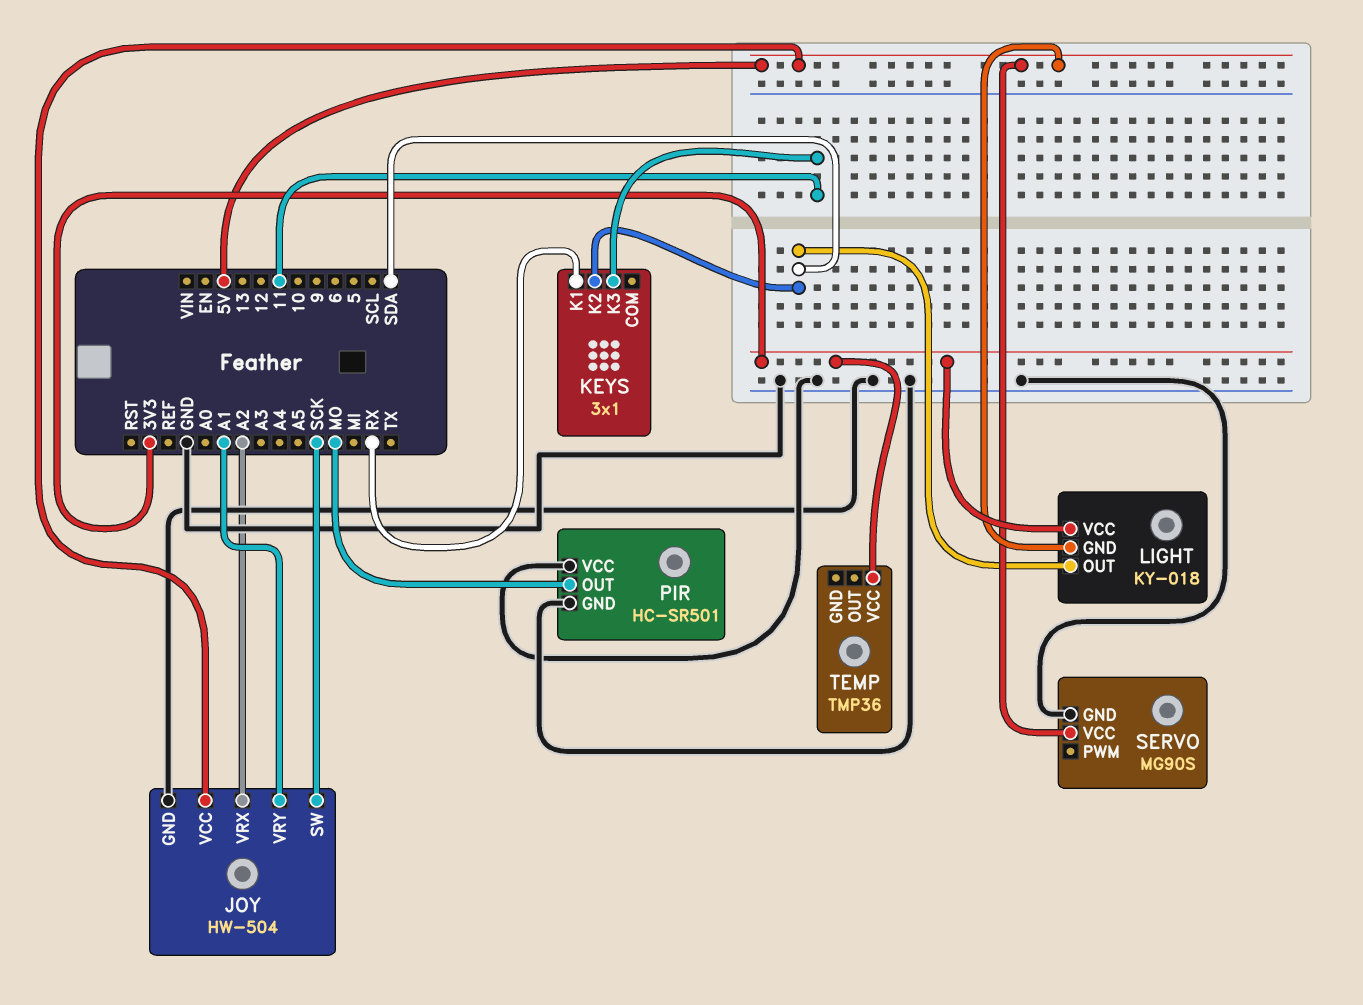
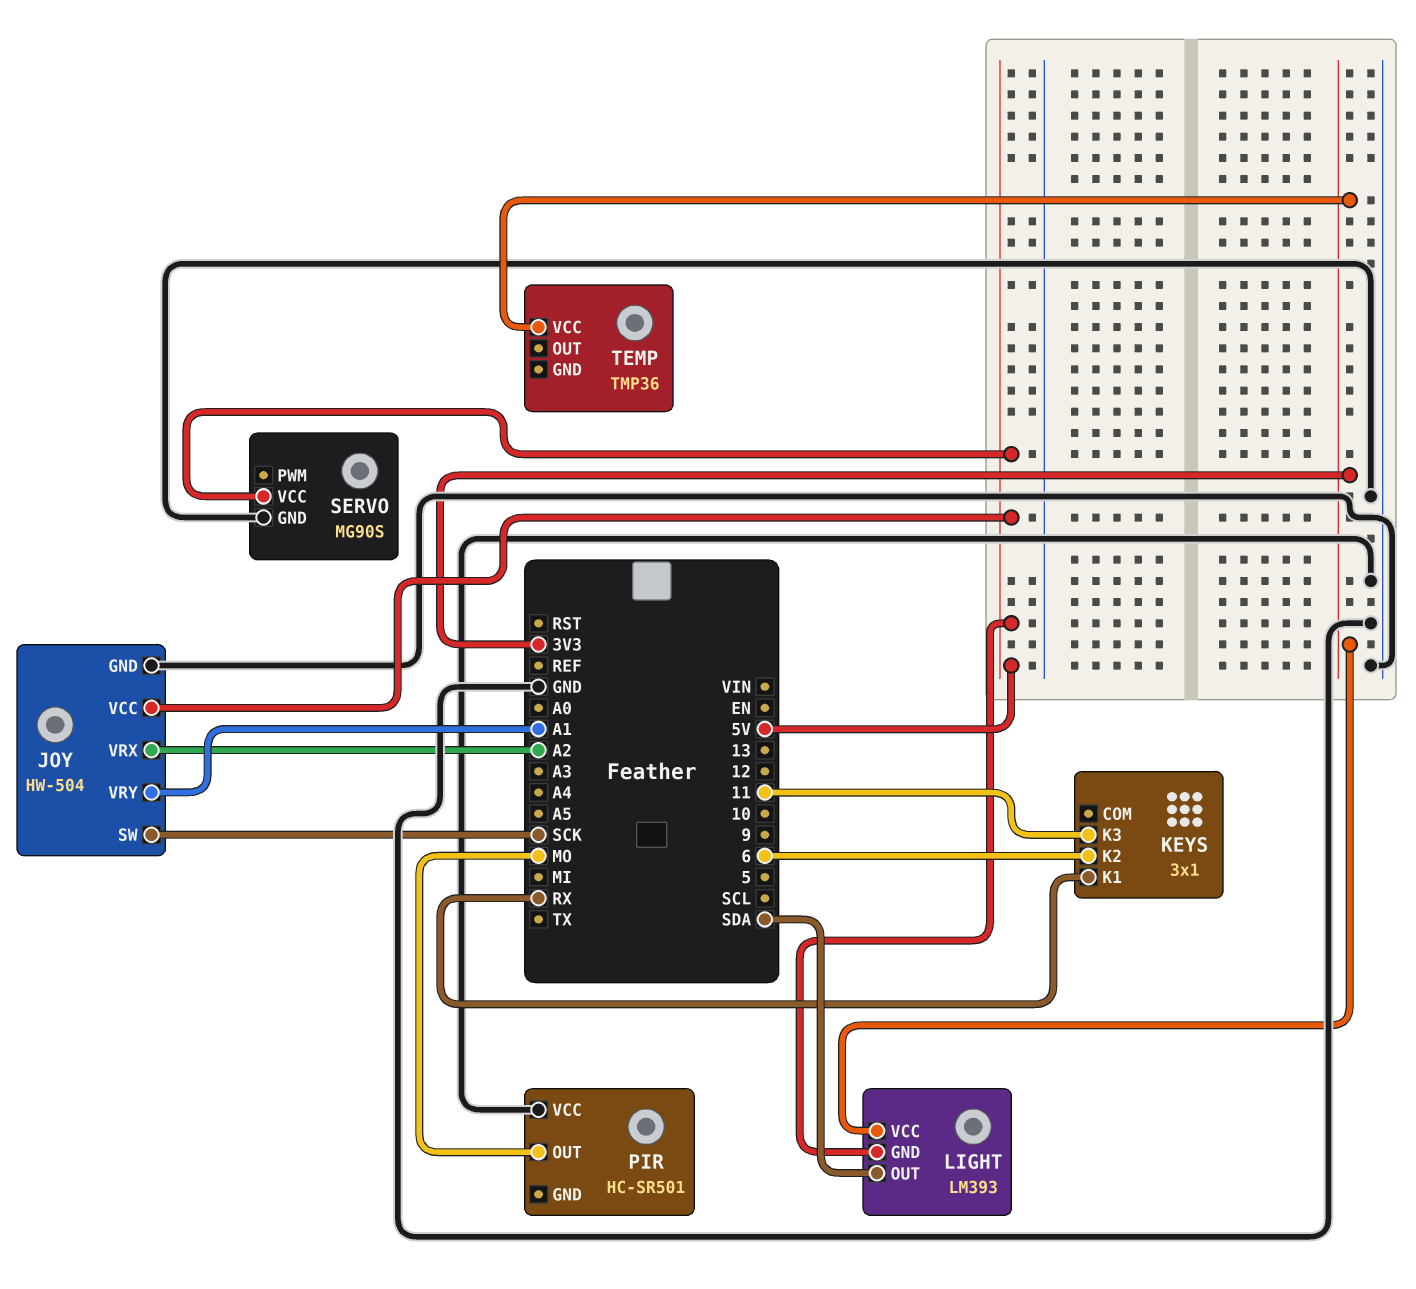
KEYS pin K2: SDA -> 6
LIGHT: KY-018 -> LM393
PIR pin GND: GND -> none

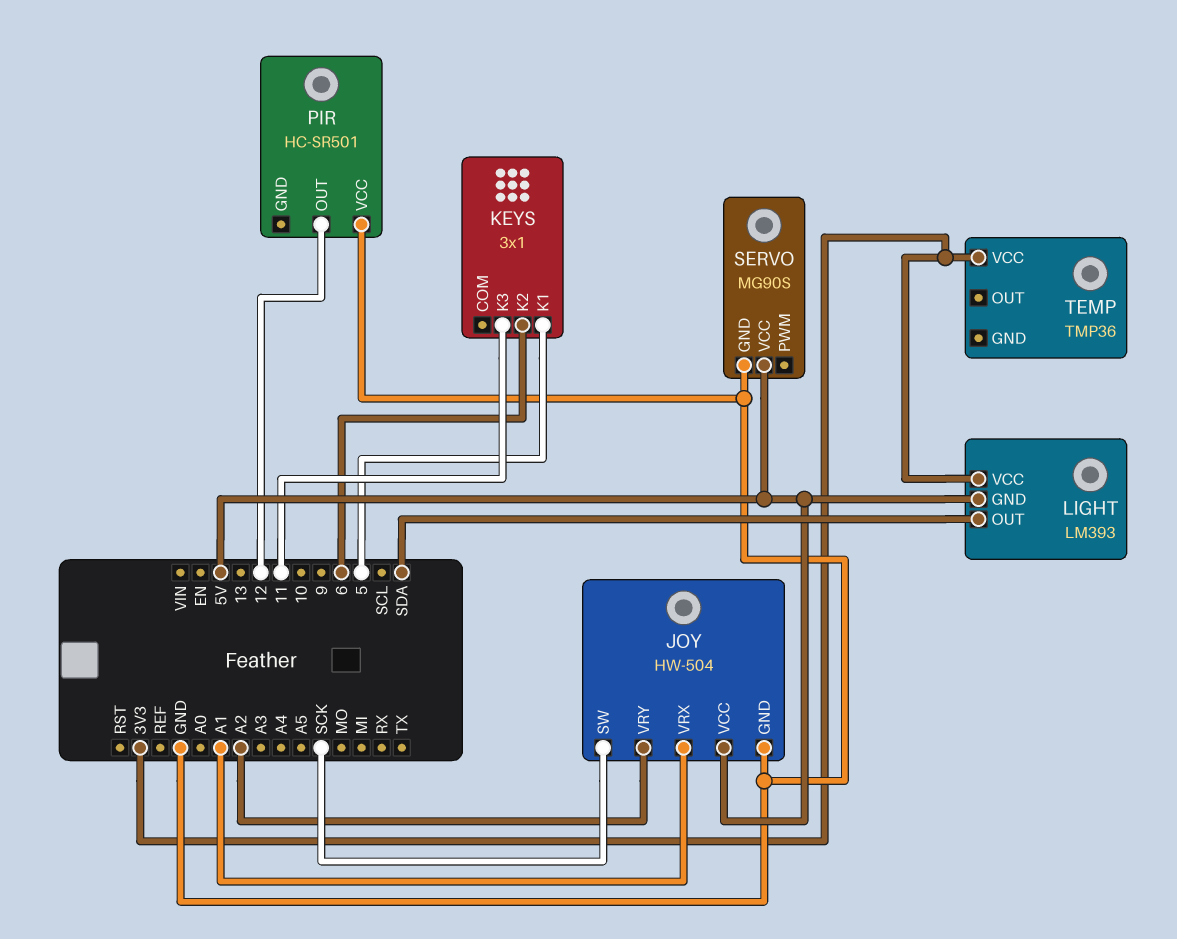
JOY pin VRX: A2 -> A1
JOY pin VRY: A1 -> A2
KEYS pin K1: RX -> 5
PIR pin OUT: MO -> 12

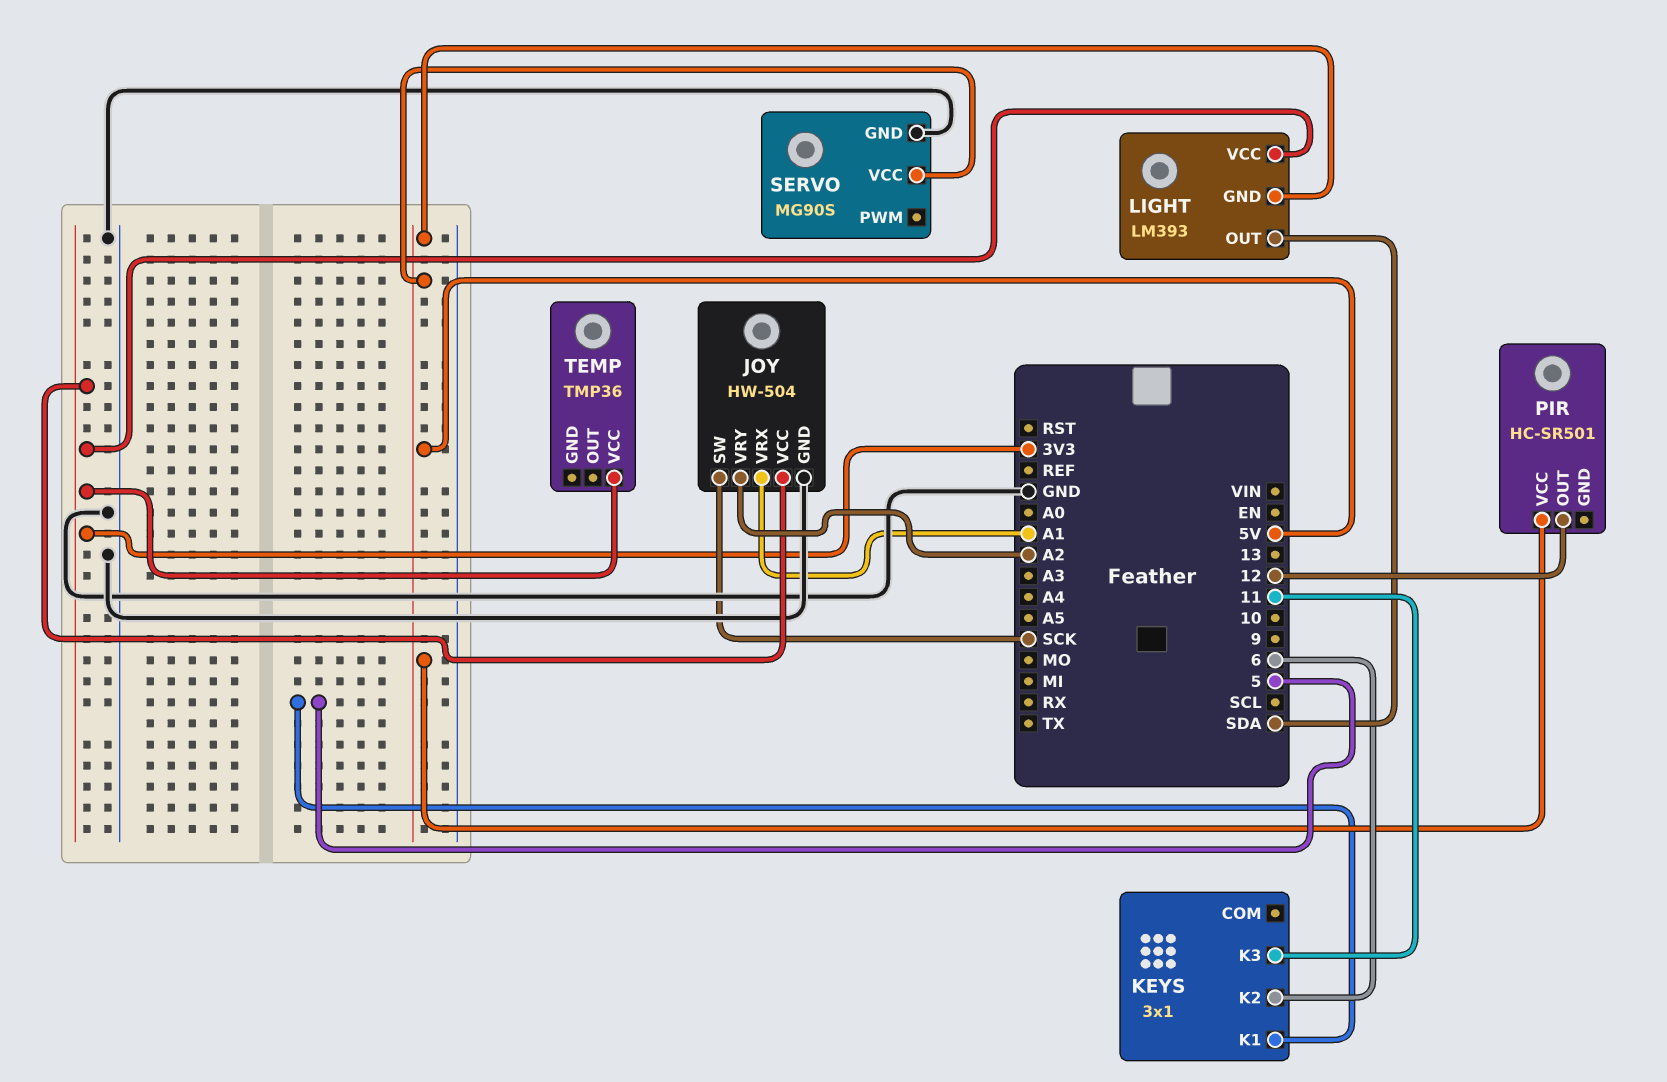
JOY pin VCC: 5V -> 3V3
PIR pin VCC: GND -> 5V

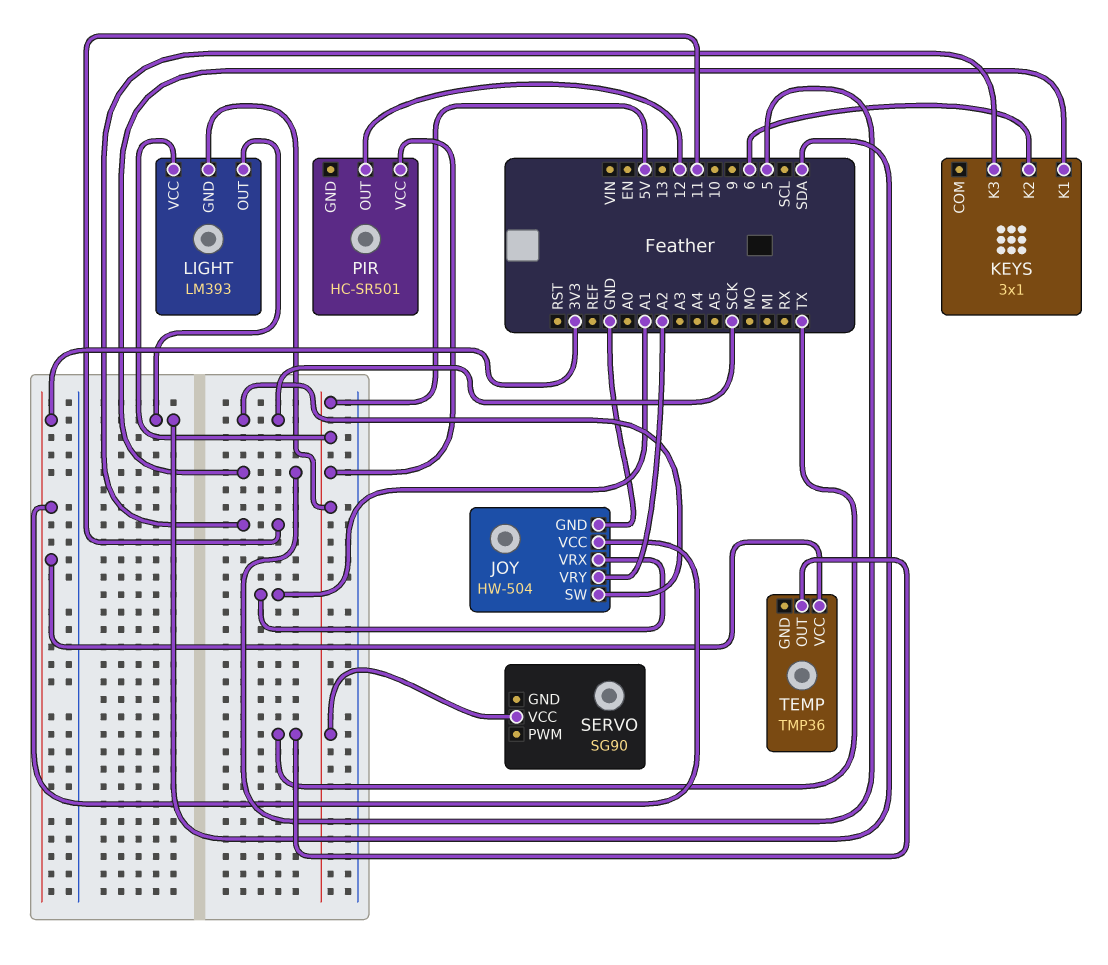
LIGHT pin VCC: 3V3 -> 5V
SERVO: MG90S -> SG90
SERVO pin GND: GND -> none
TEMP pin OUT: none -> TX

